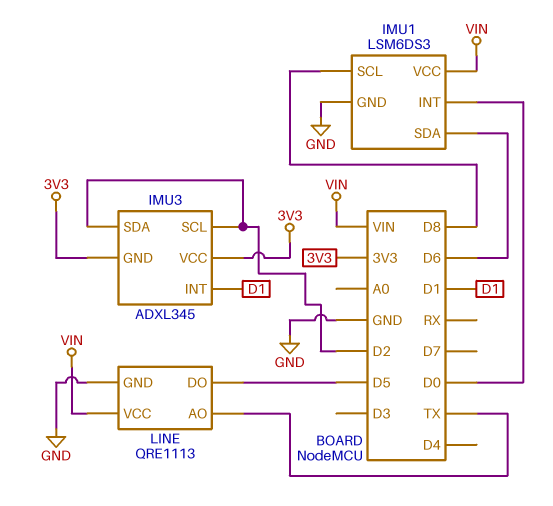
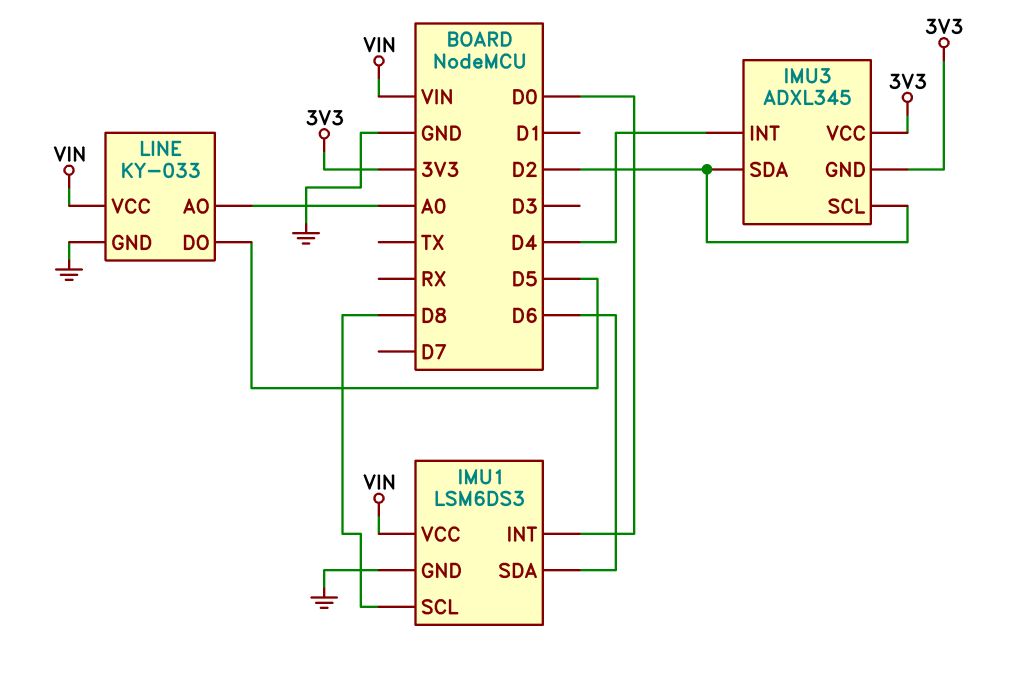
IMU3 pin INT: D1 -> D4
LINE: QRE1113 -> KY-033
LINE pin AO: TX -> A0

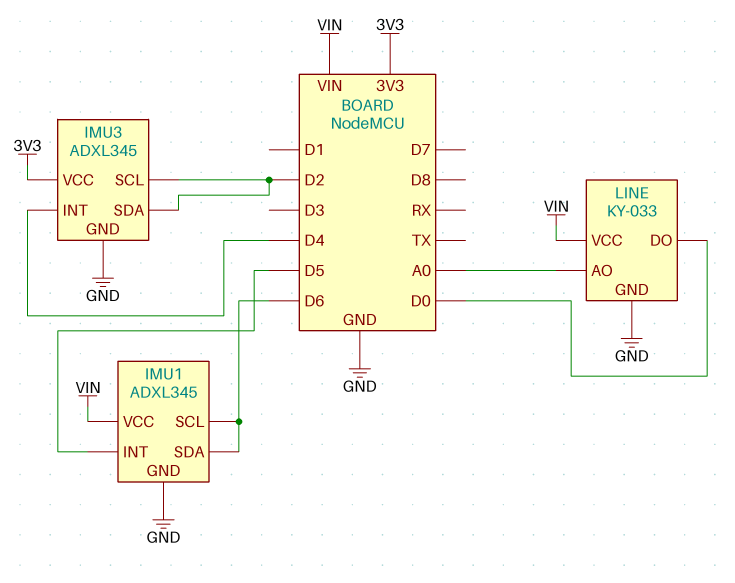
IMU1: LSM6DS3 -> ADXL345
IMU1 pin INT: D0 -> D5
IMU1 pin SCL: D8 -> D6
IMU3 pin GND: 3V3 -> GND
LINE pin DO: D5 -> D0

